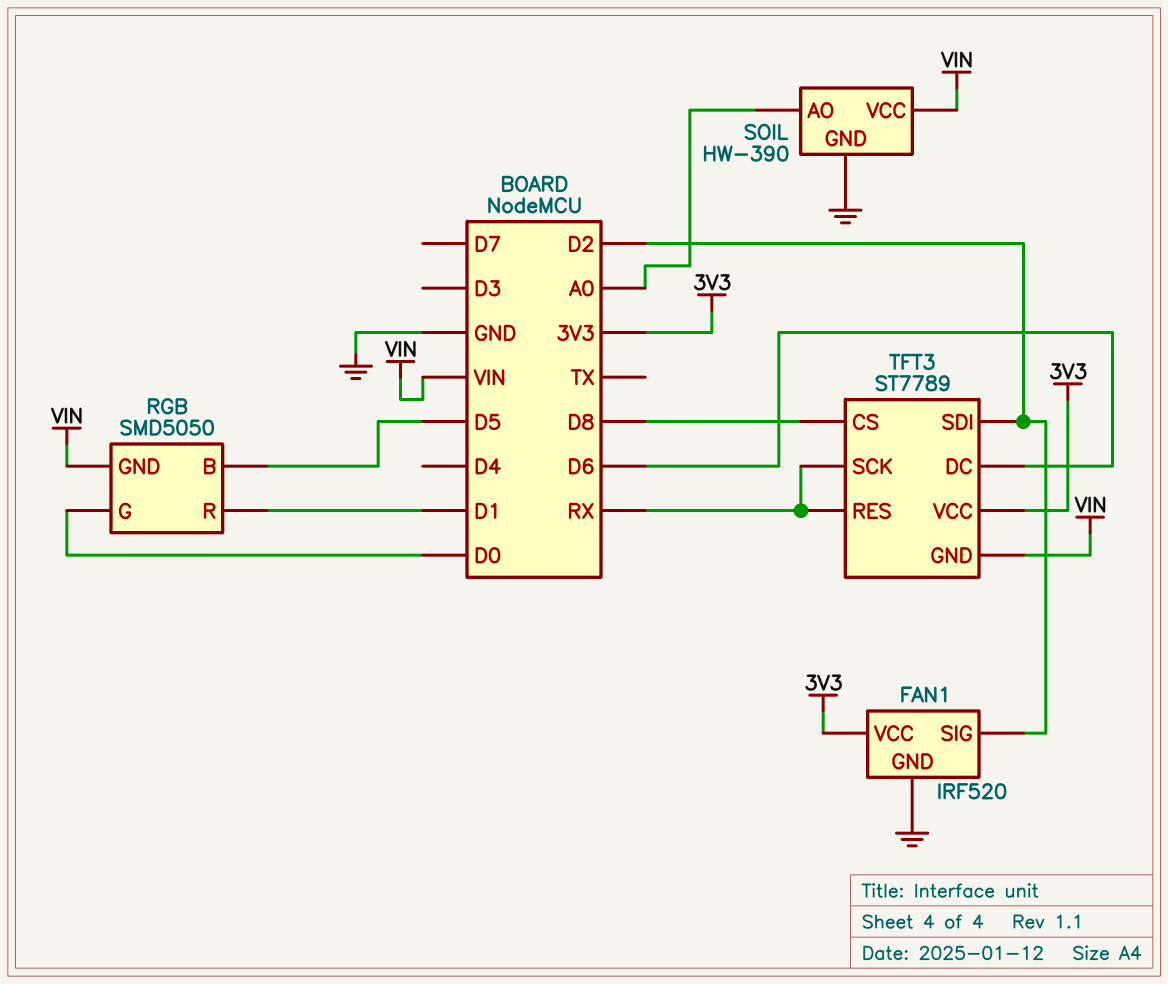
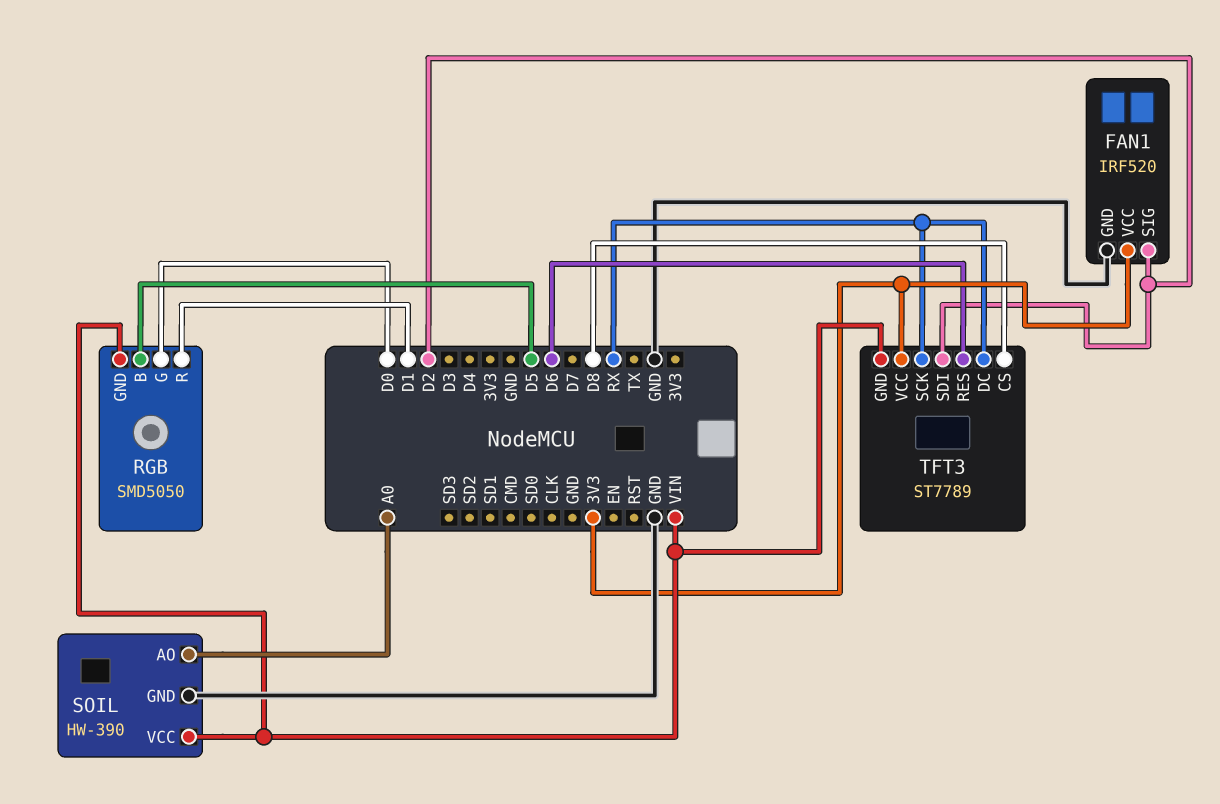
TFT3 pin DC: D6 -> RX
TFT3 pin RES: RX -> D6

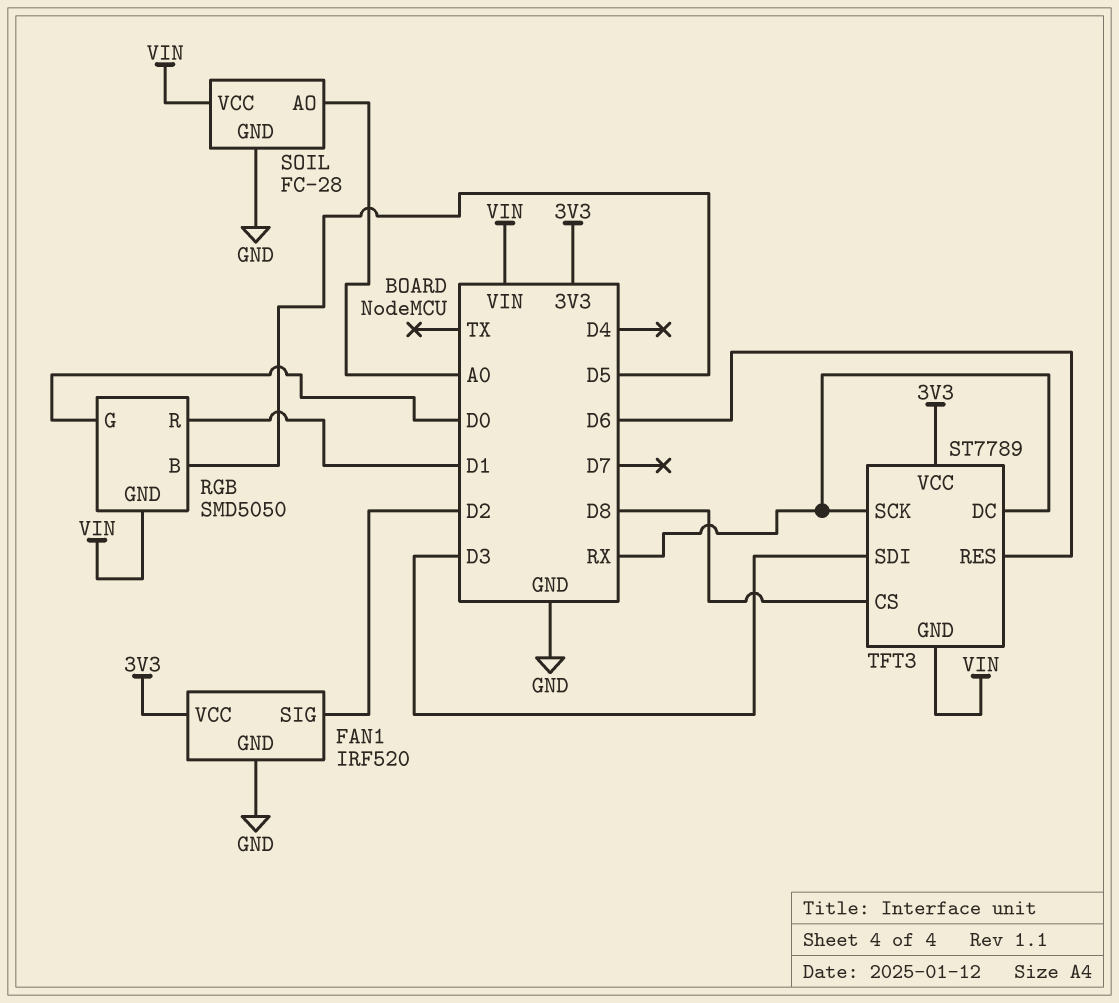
SOIL: HW-390 -> FC-28
TFT3 pin SDI: D2 -> D3

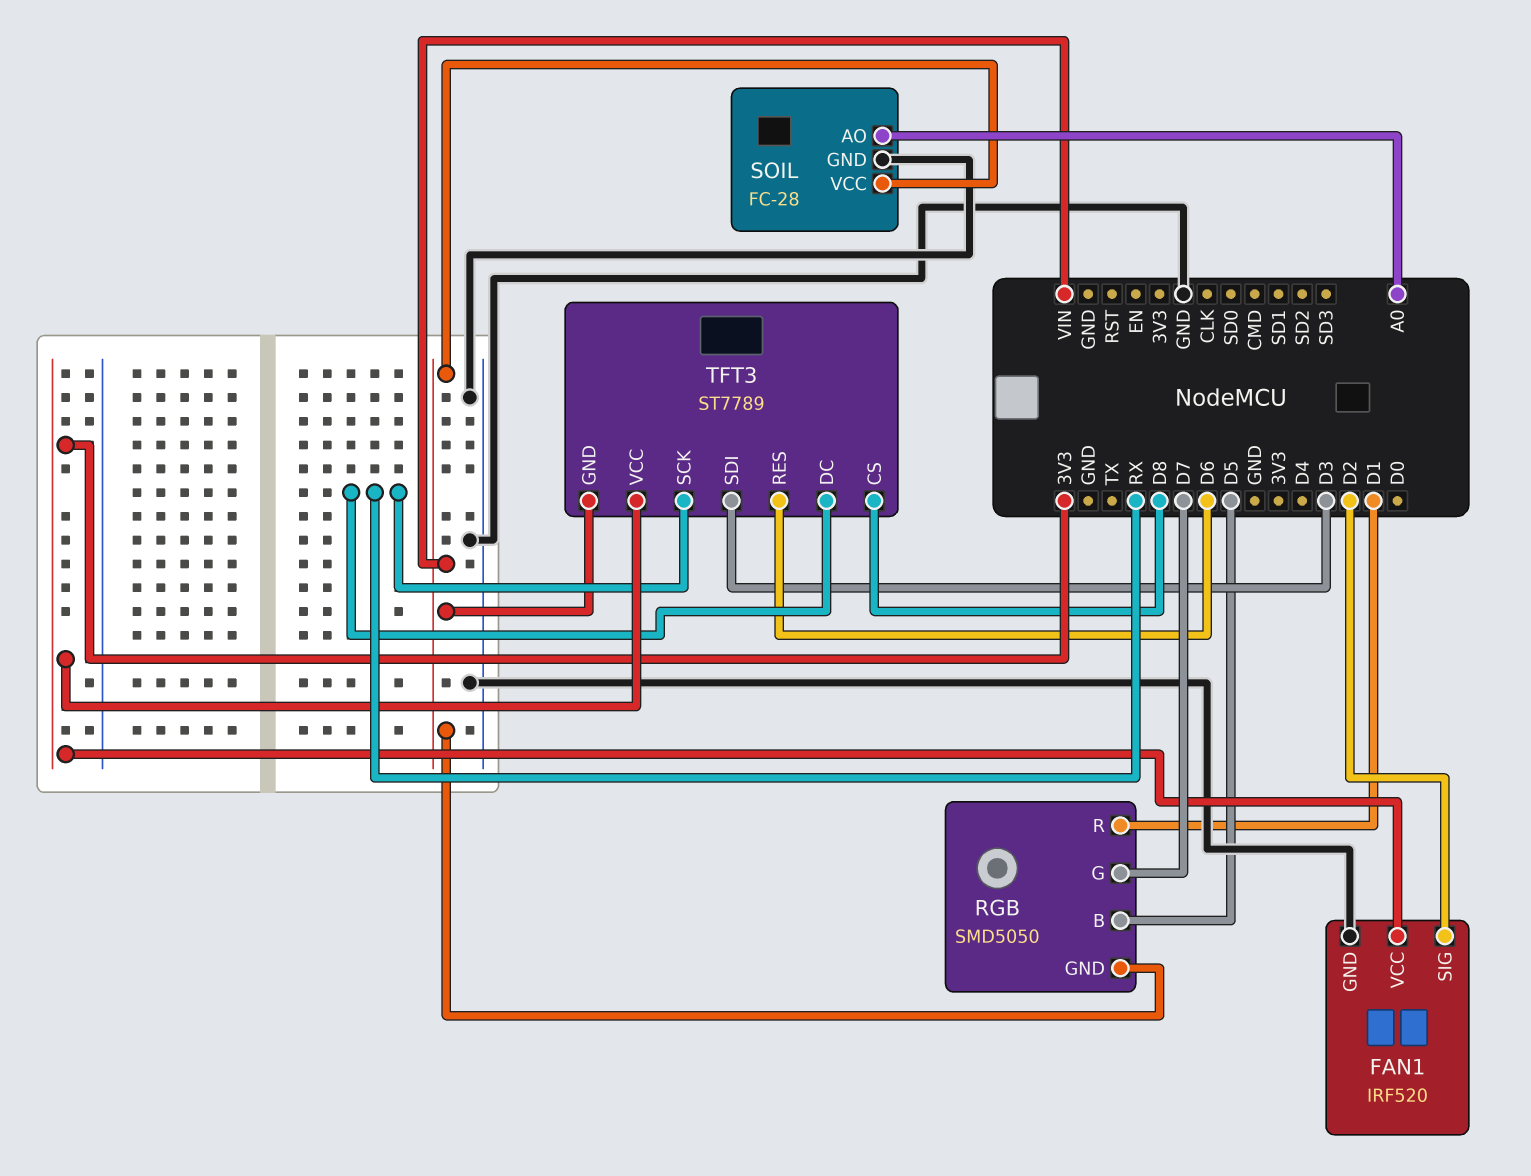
RGB pin G: D0 -> D7

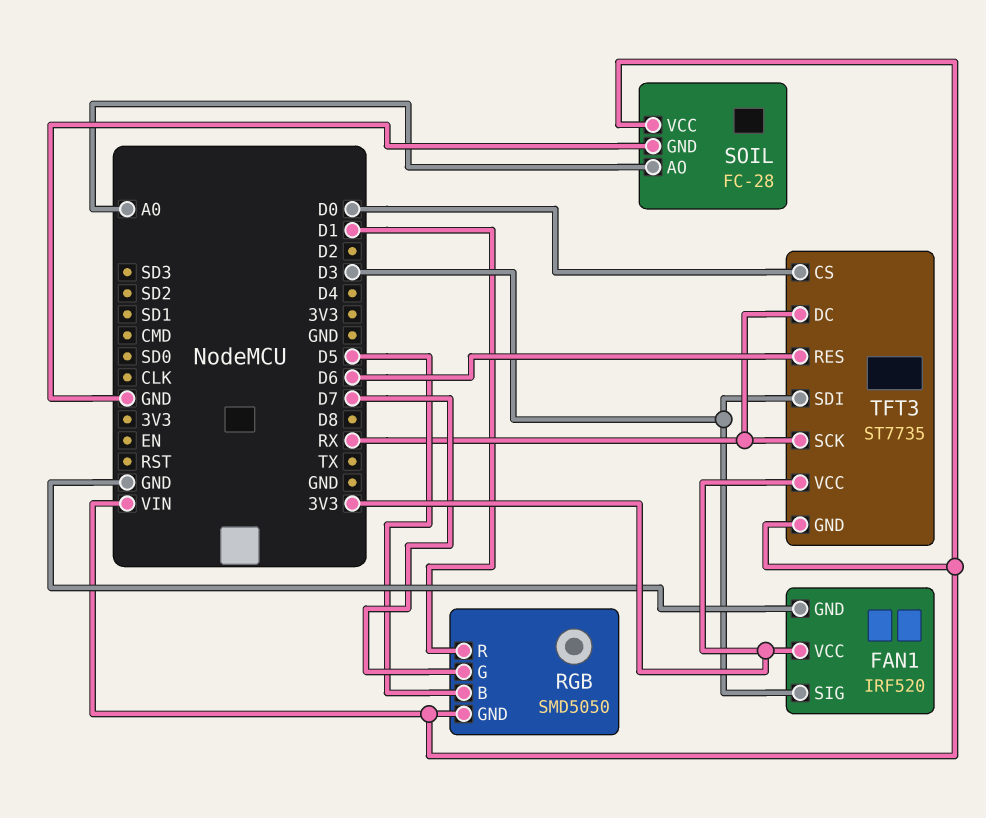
FAN1 pin SIG: D2 -> D3
TFT3: ST7789 -> ST7735
TFT3 pin CS: D8 -> D0

